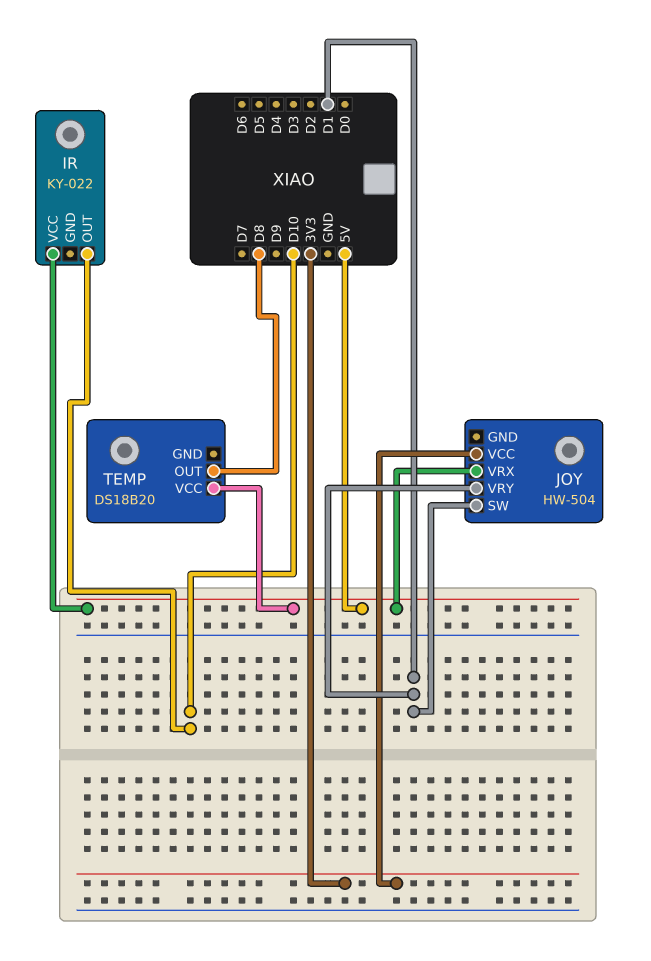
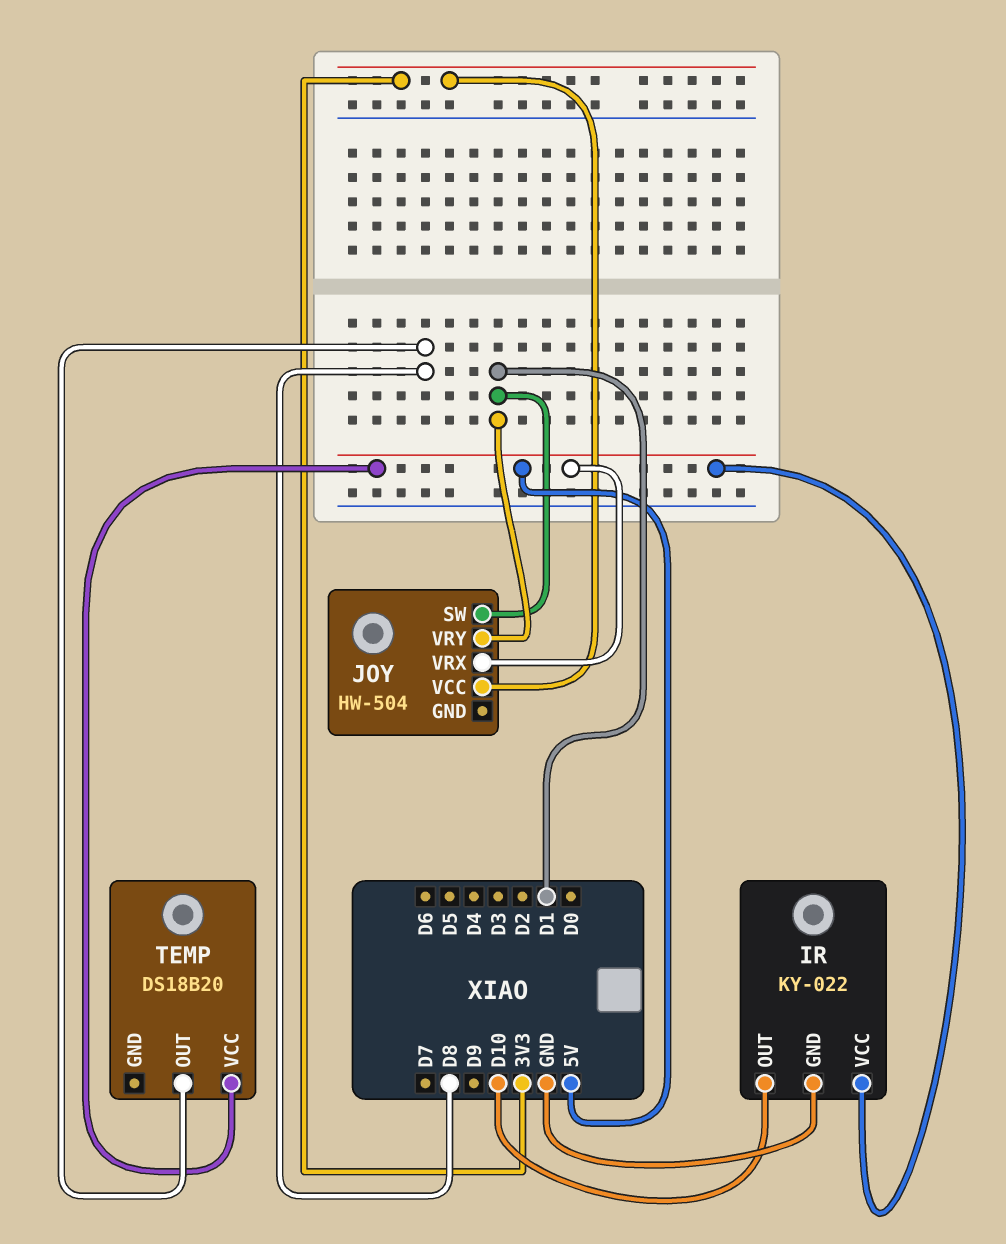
IR pin GND: none -> GND

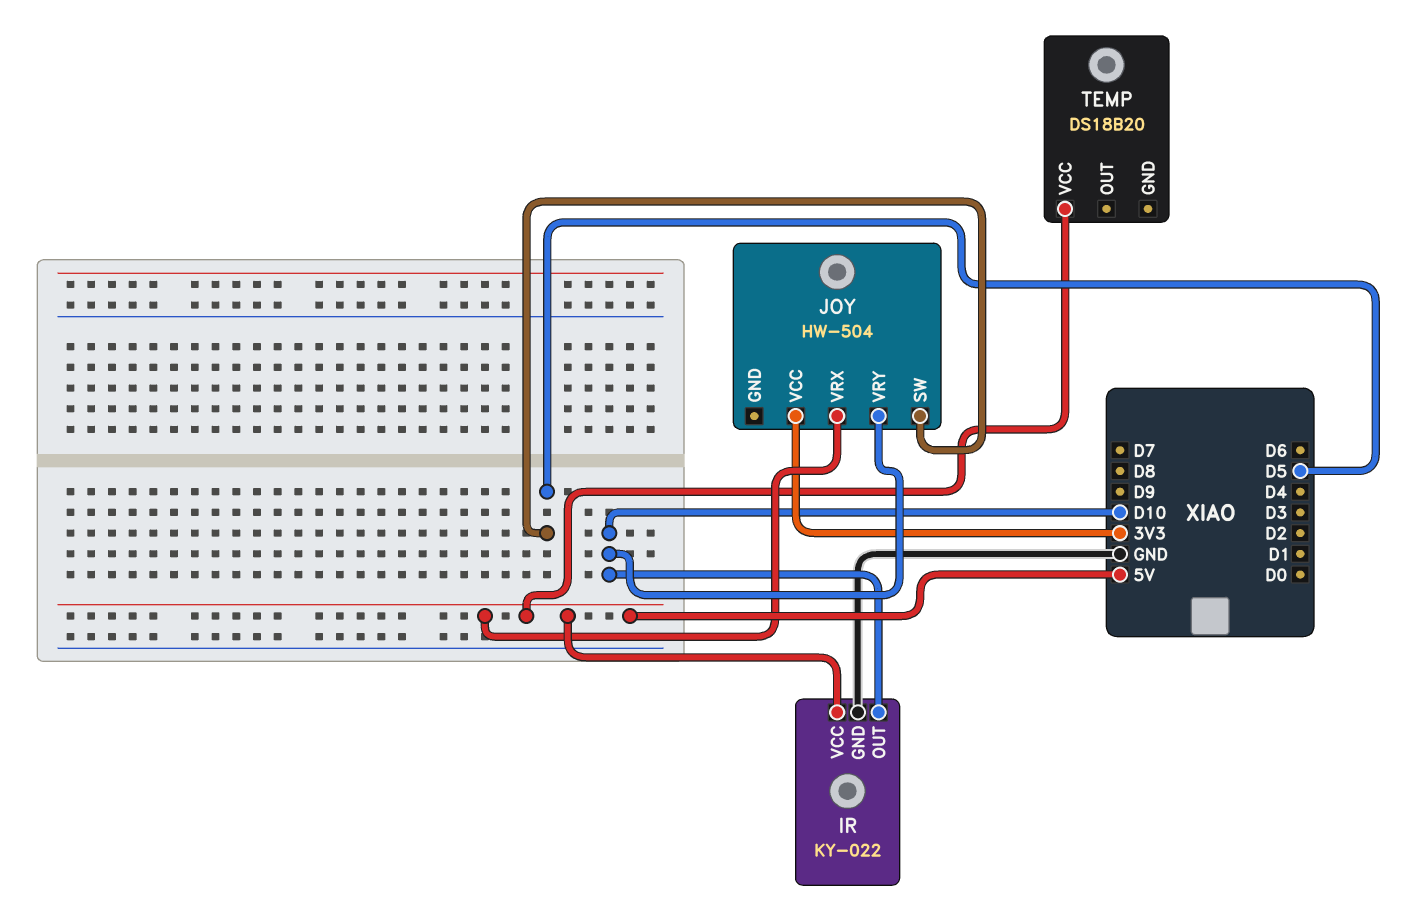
JOY pin SW: D1 -> D5
JOY pin VRY: D1 -> D10
TEMP pin OUT: D8 -> none

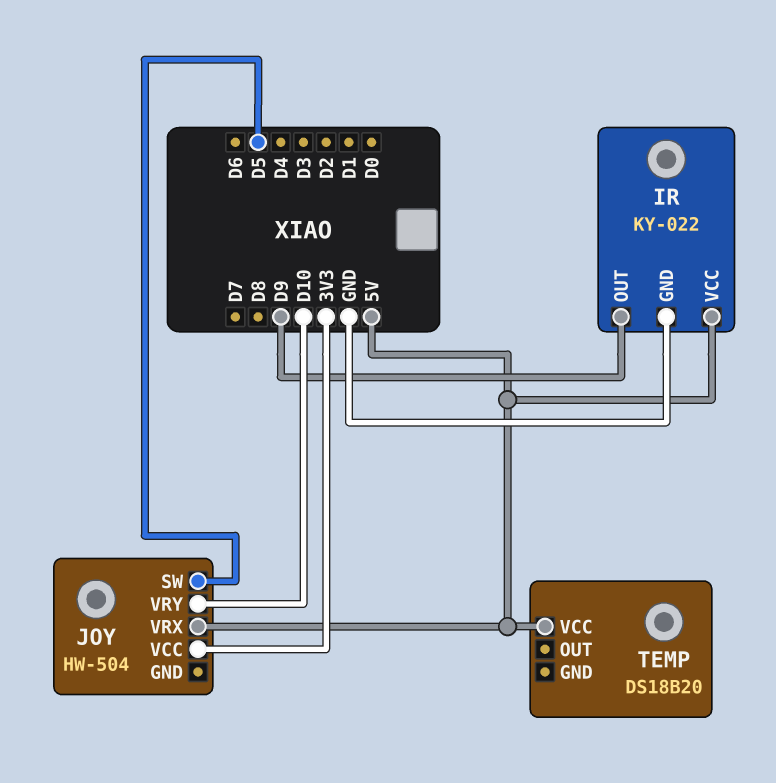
IR pin OUT: D10 -> D9

